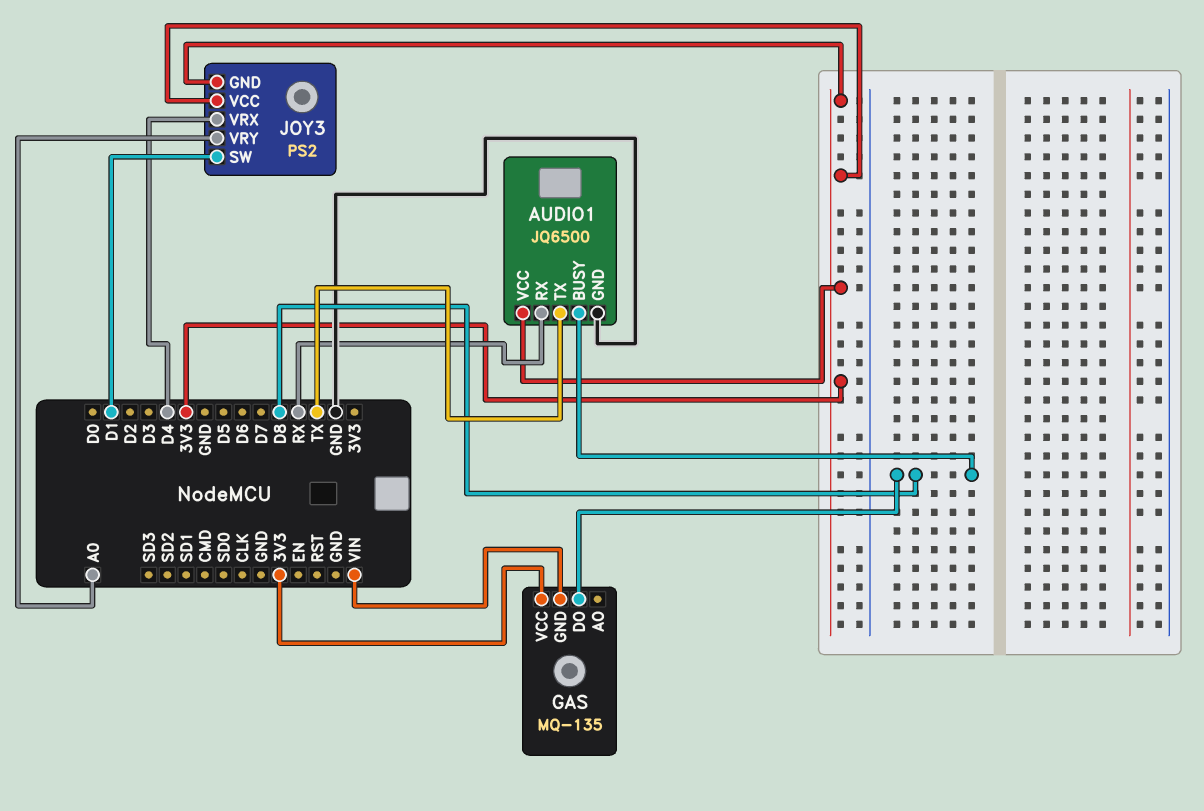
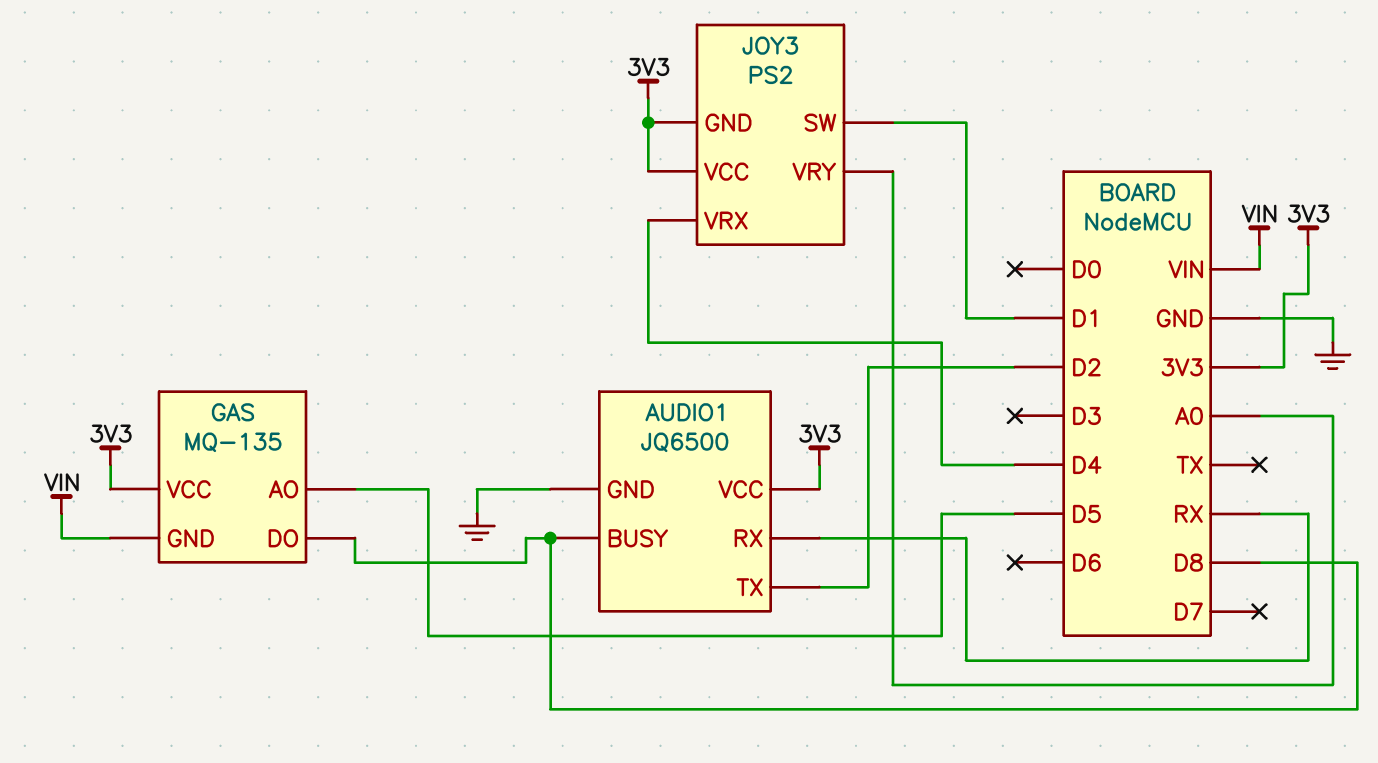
AUDIO1 pin TX: TX -> D2
GAS pin AO: none -> D5

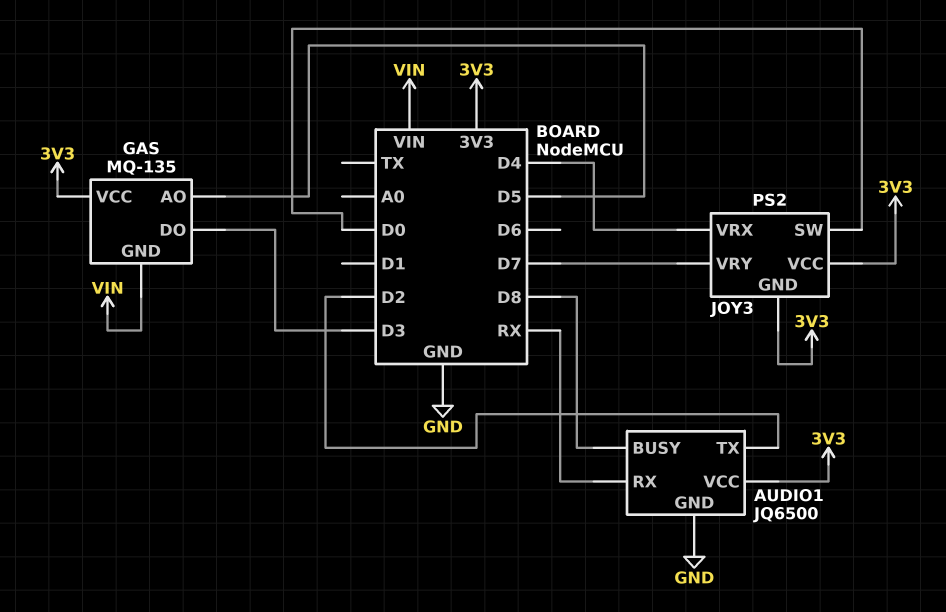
GAS pin DO: D8 -> D3
JOY3 pin SW: D1 -> D0
JOY3 pin VRY: A0 -> D7

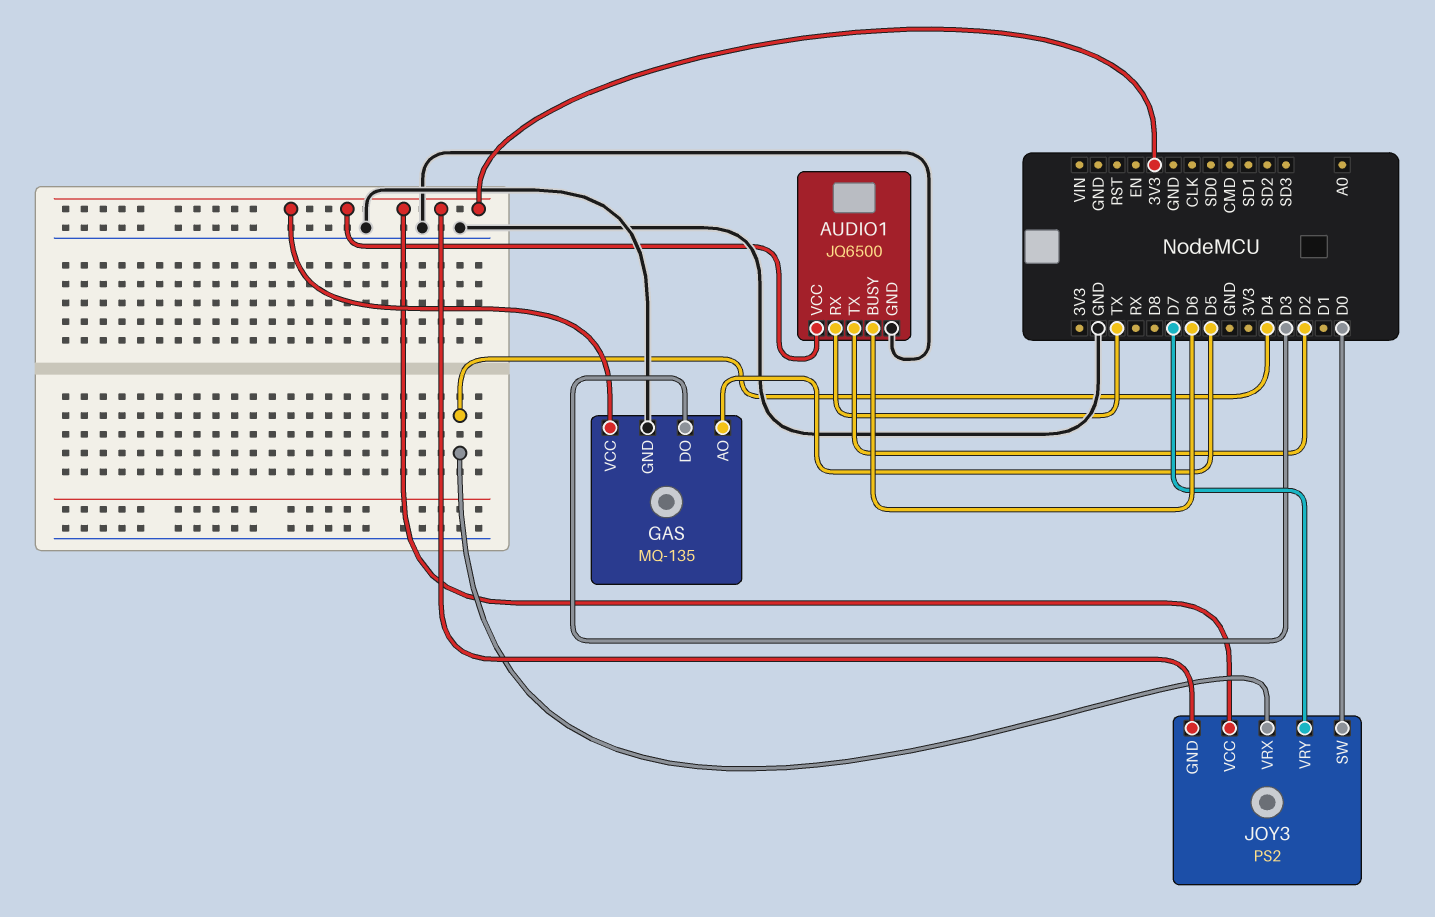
AUDIO1 pin BUSY: D8 -> D6
AUDIO1 pin RX: RX -> TX
GAS pin GND: VIN -> GND

